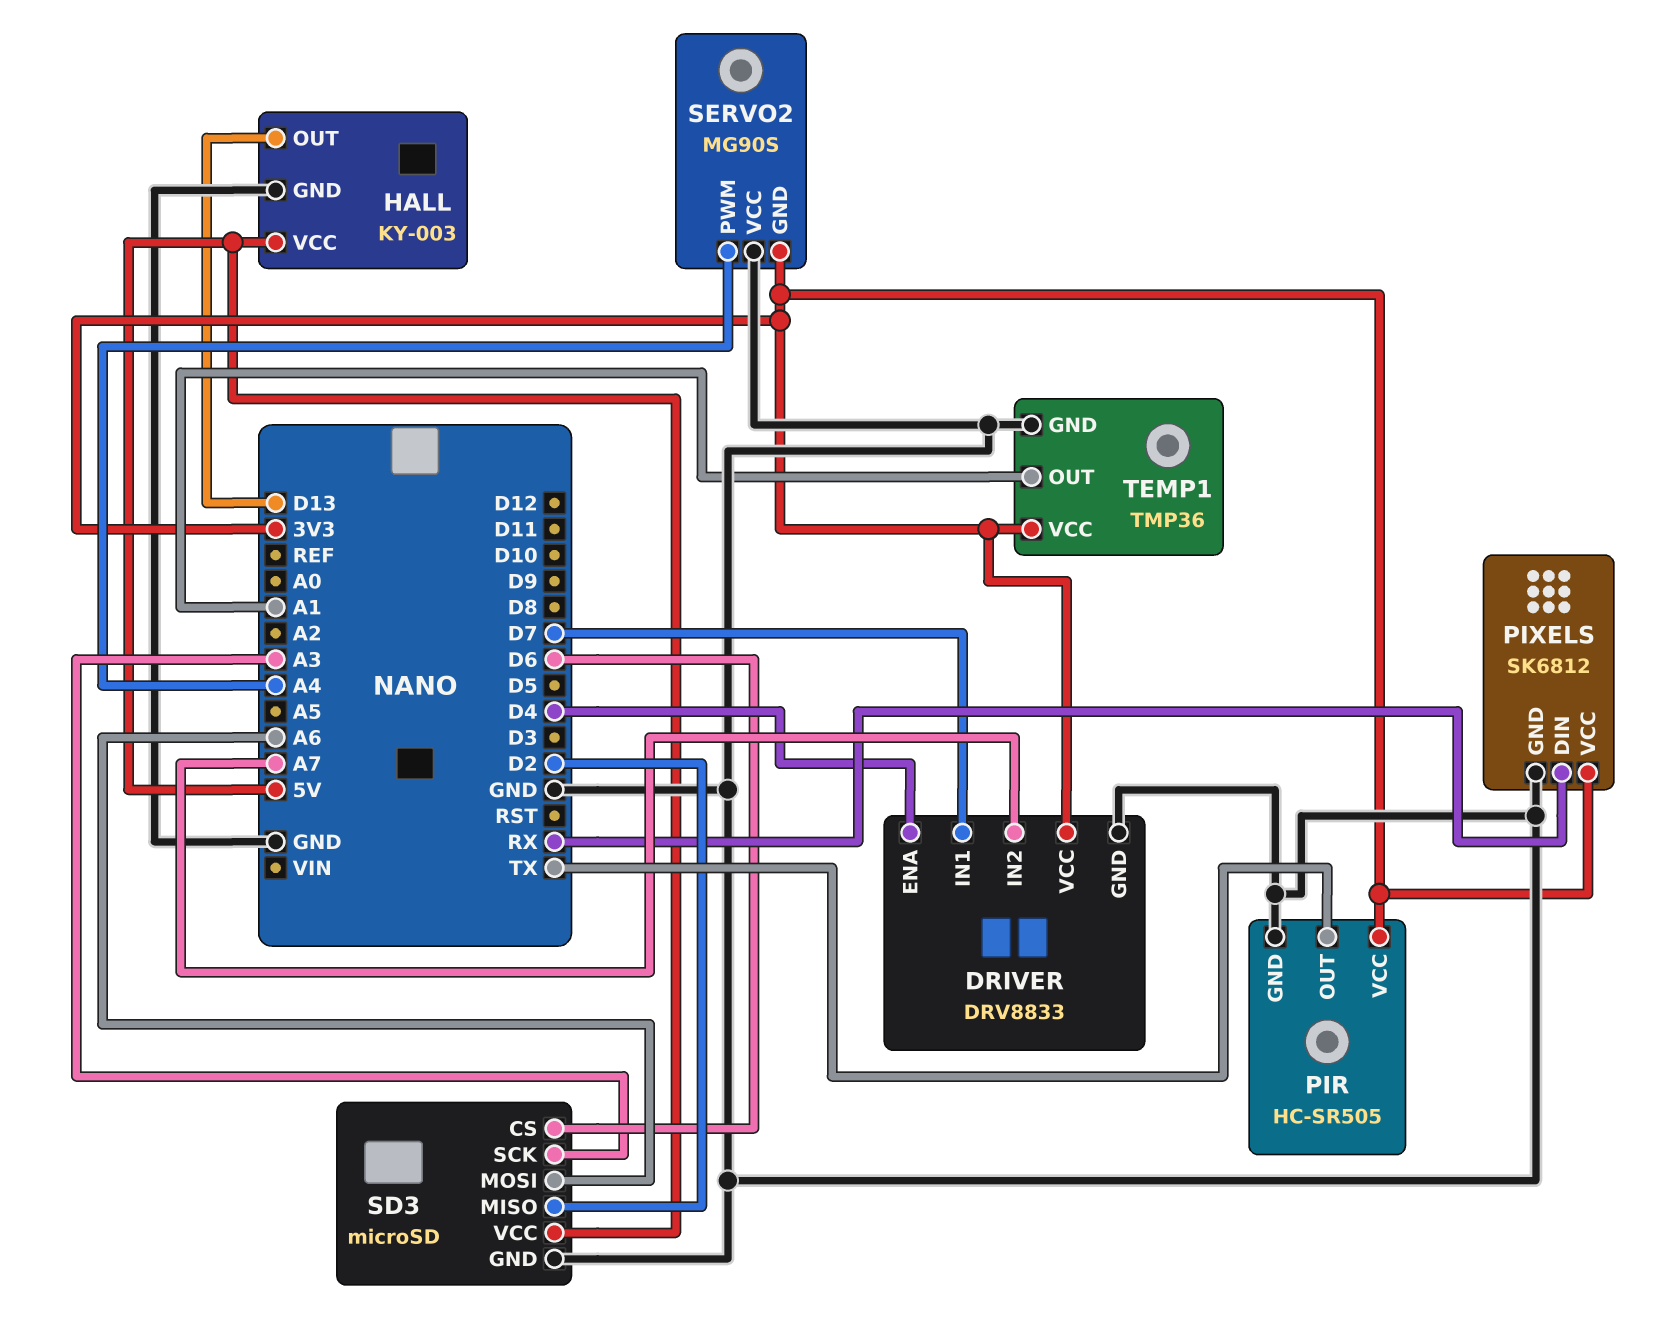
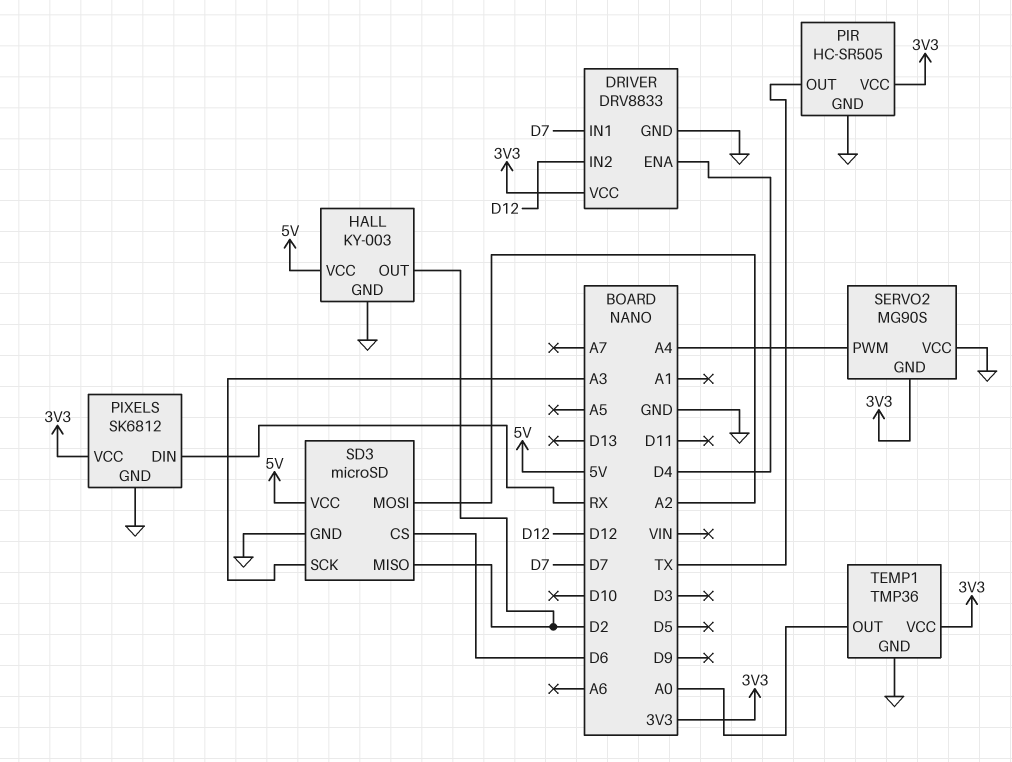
DRIVER pin IN2: A7 -> D12
HALL pin OUT: D13 -> D2
SD3 pin MOSI: A6 -> A2
TEMP1 pin OUT: A1 -> A0

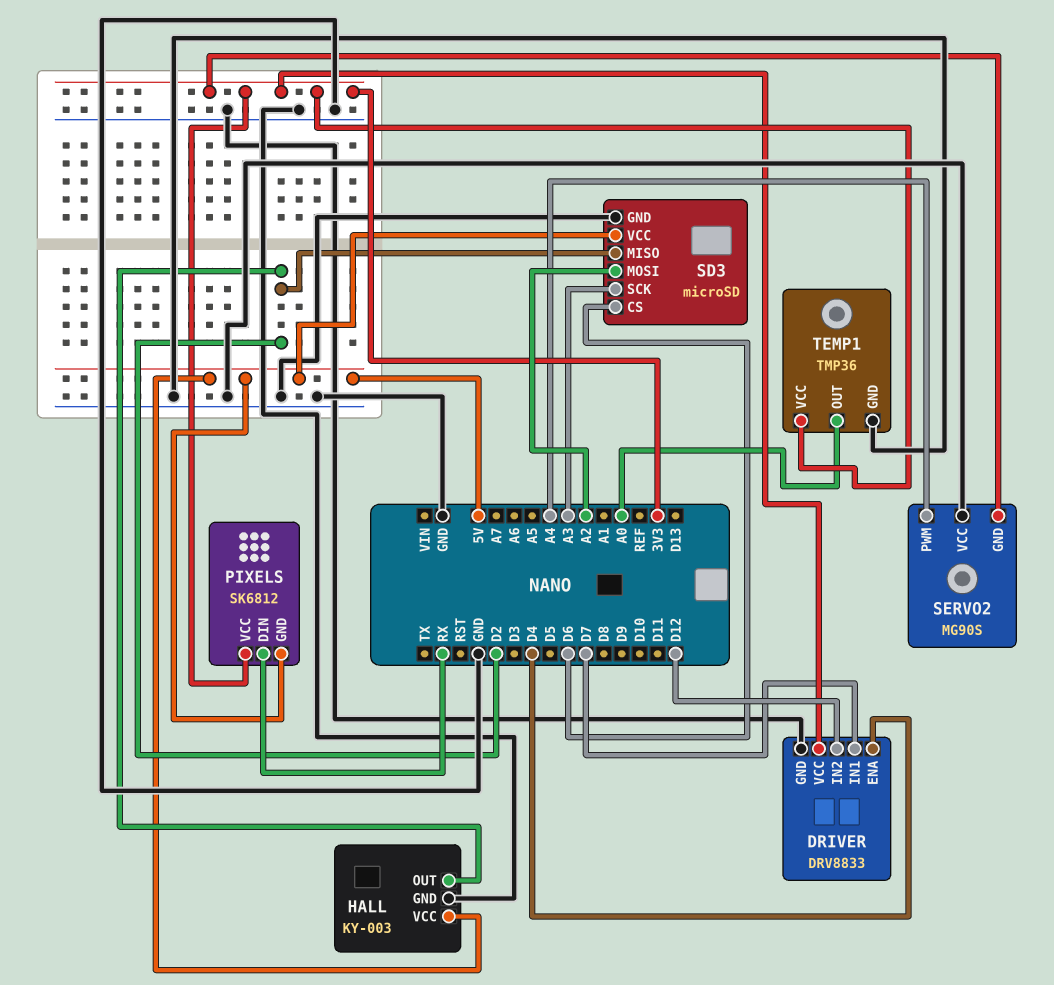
PIR: HC-SR505 -> none
PIR pin GND: GND -> none
PIR pin OUT: TX -> none
PIR pin VCC: 3V3 -> none
PIXELS pin GND: GND -> 5V

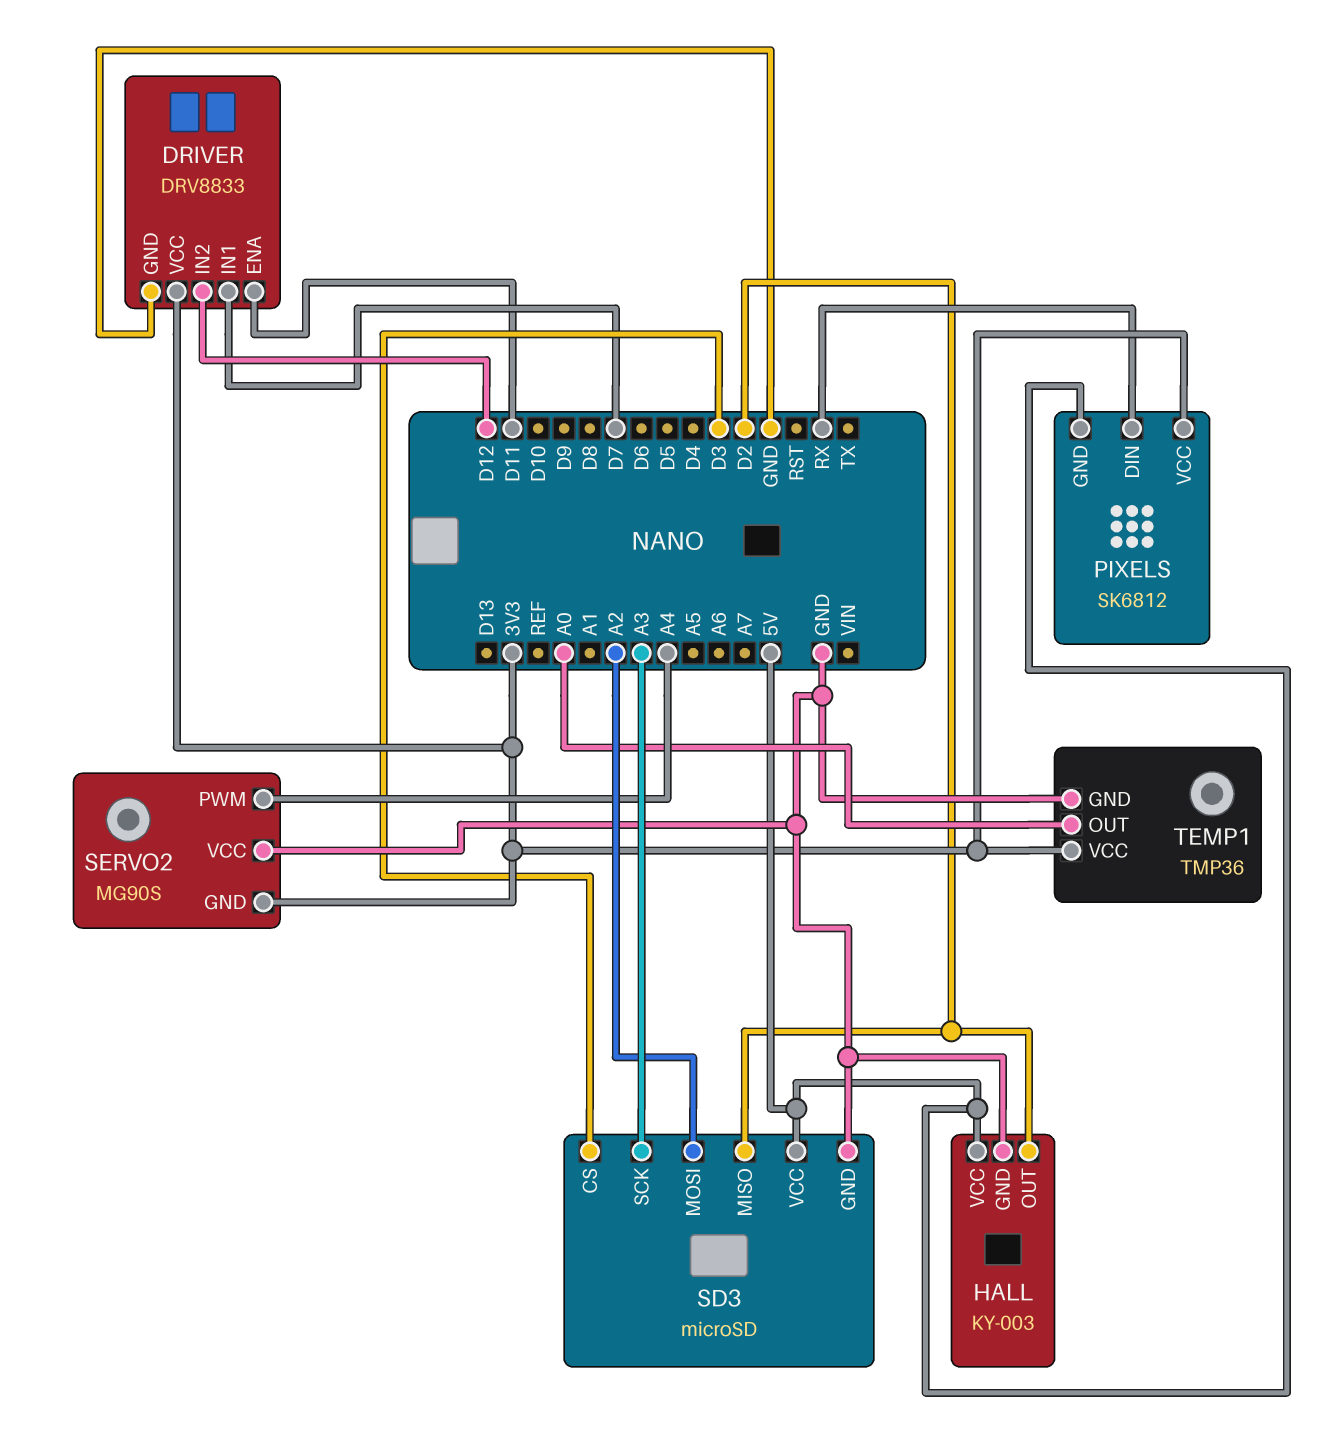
DRIVER pin ENA: D4 -> D11
SD3 pin CS: D6 -> D3

